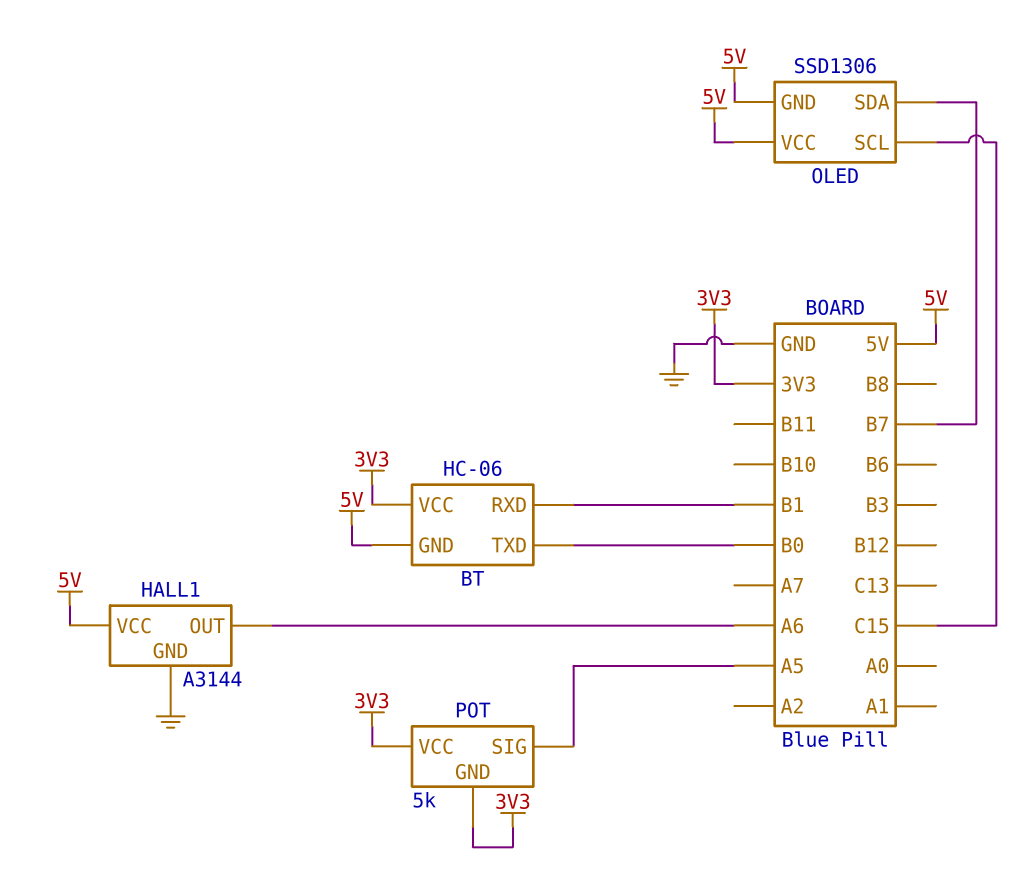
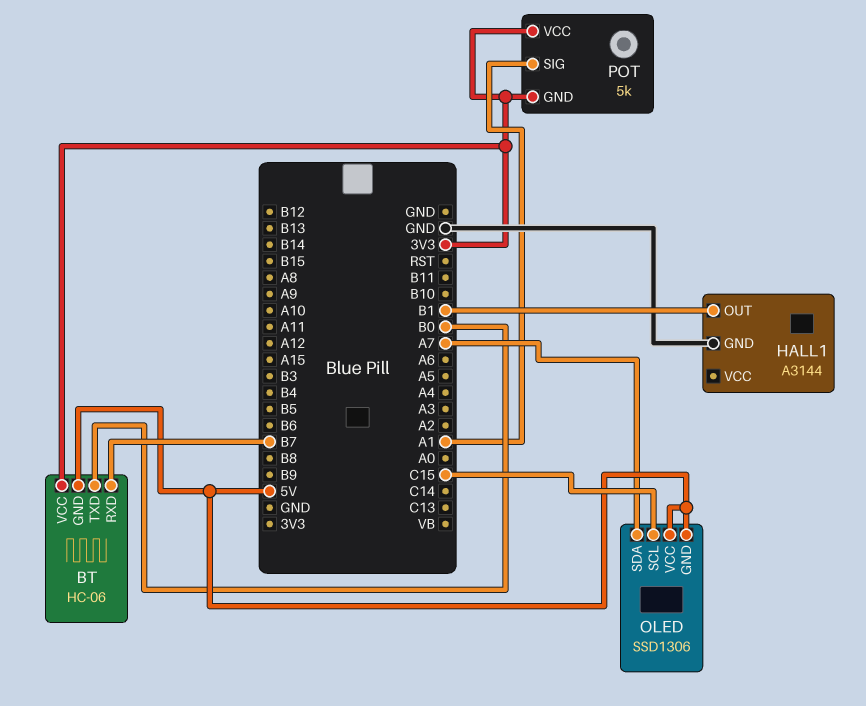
BT pin RXD: B1 -> B7
HALL1 pin OUT: A6 -> B1
HALL1 pin VCC: 5V -> none
OLED pin SDA: B7 -> A7
POT pin SIG: A5 -> A1

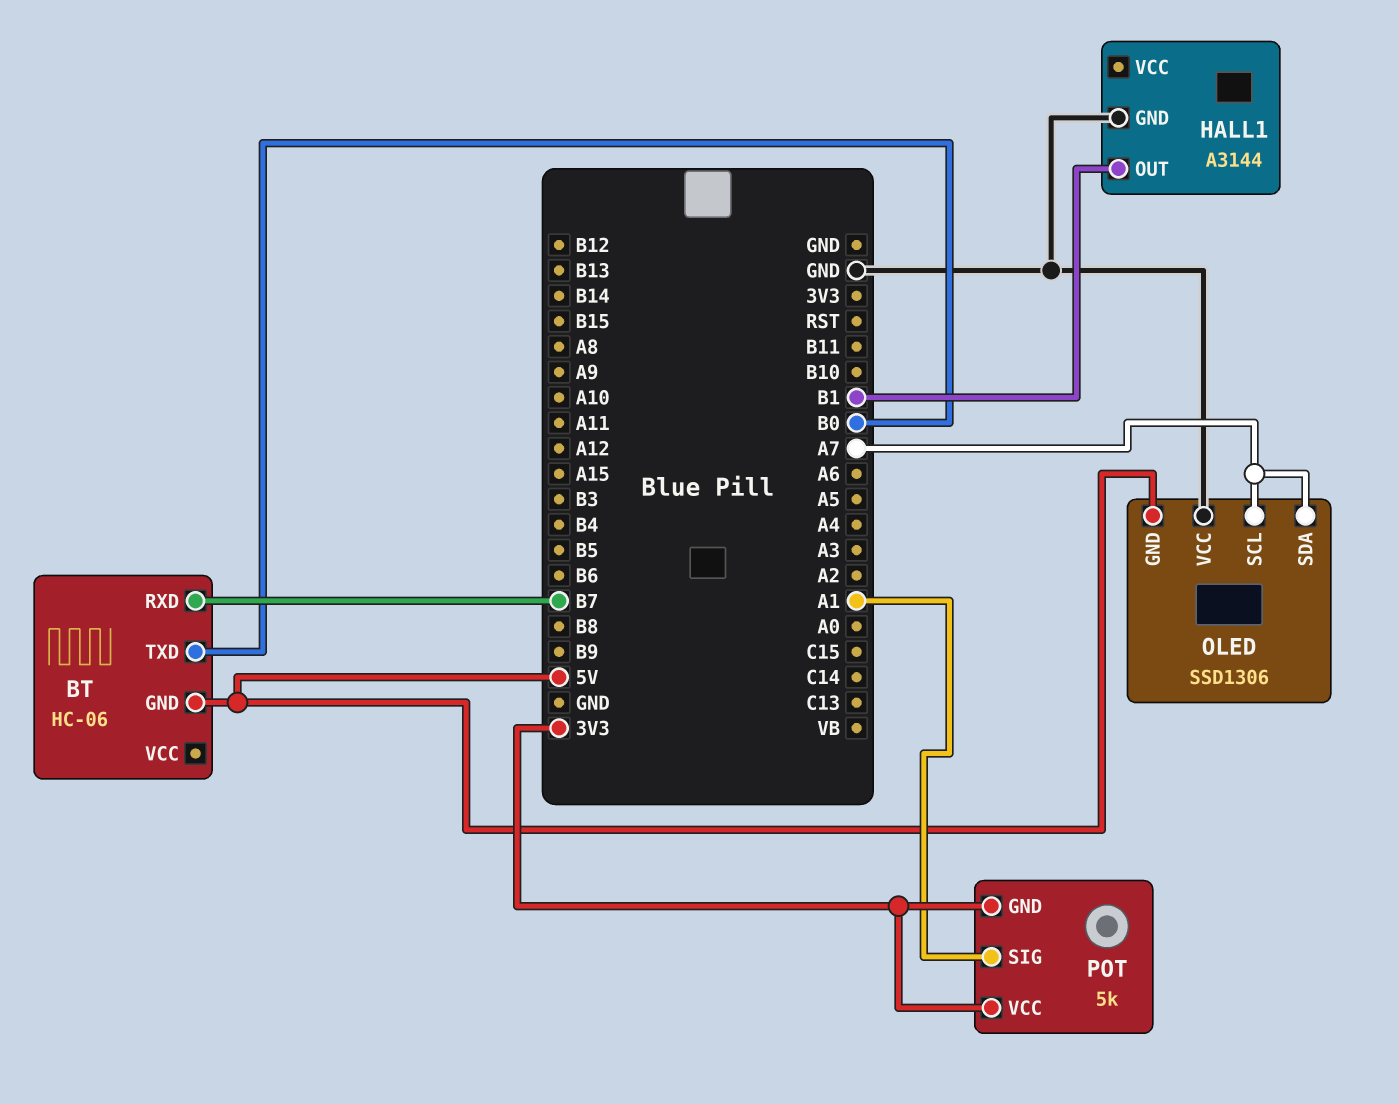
BT pin VCC: 3V3 -> none
OLED pin SCL: C15 -> A7
OLED pin VCC: 5V -> GND

